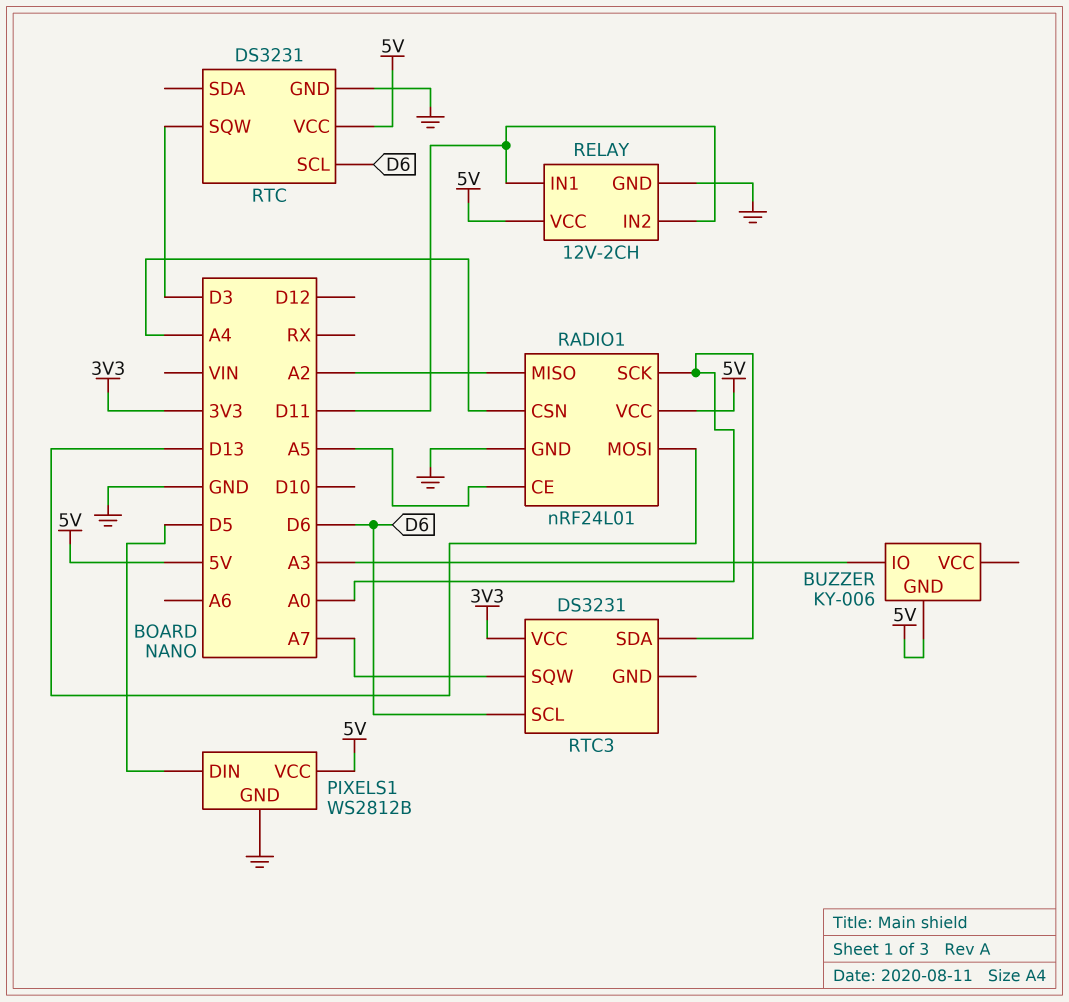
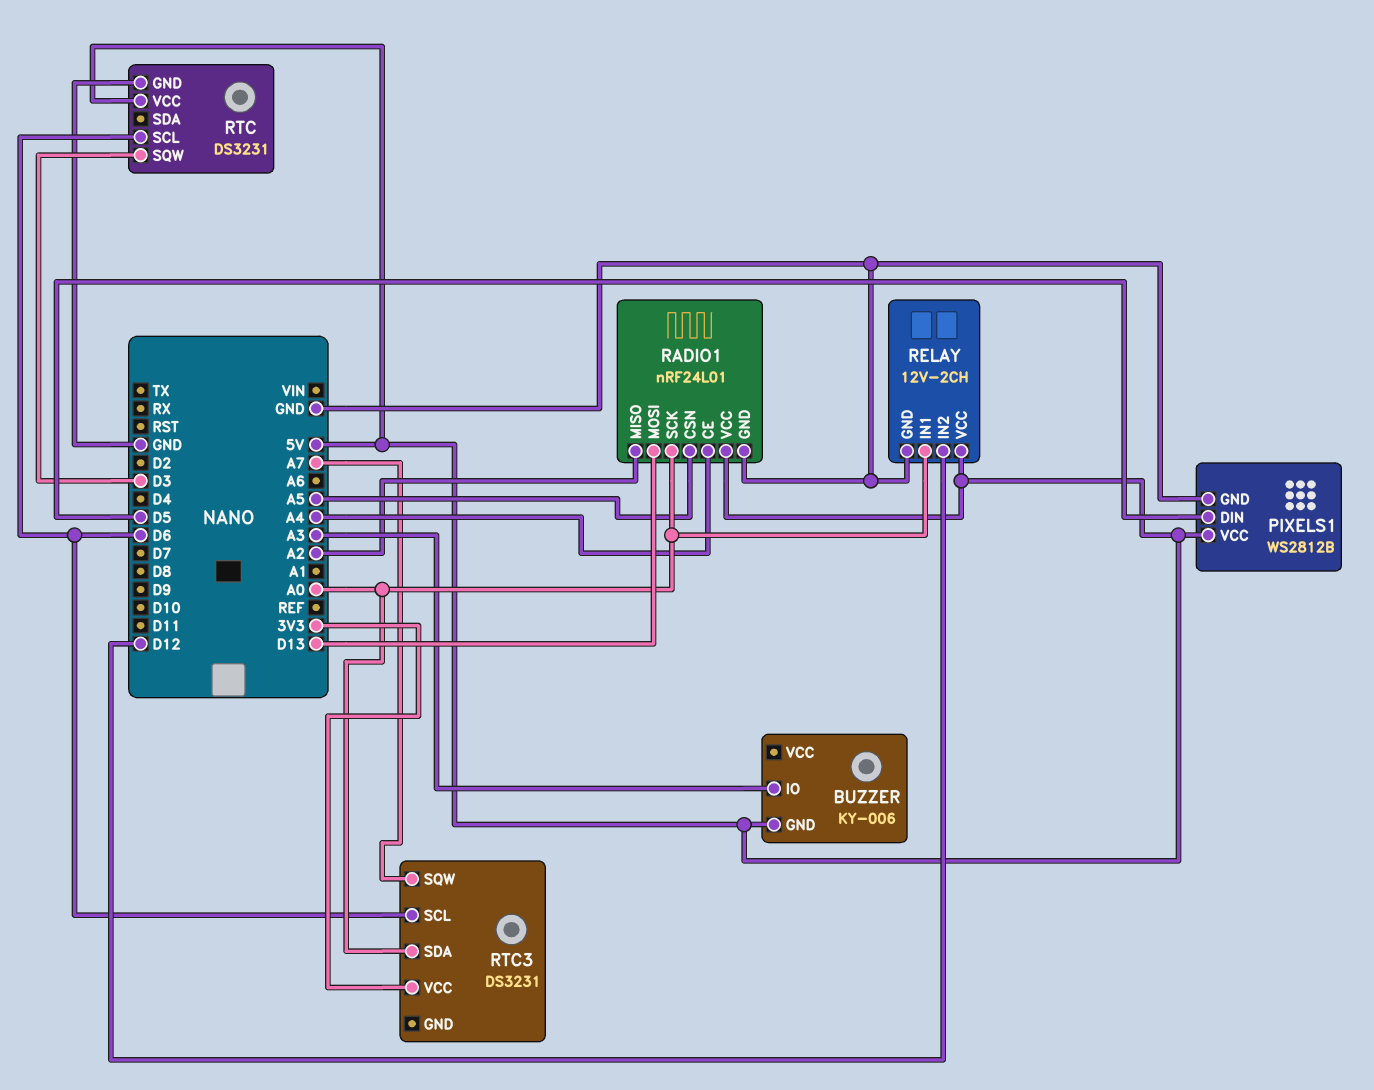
RADIO1 pin CE: A5 -> A4
RADIO1 pin CSN: A4 -> A5
RELAY pin IN1: D11 -> A0
RELAY pin IN2: D11 -> D12

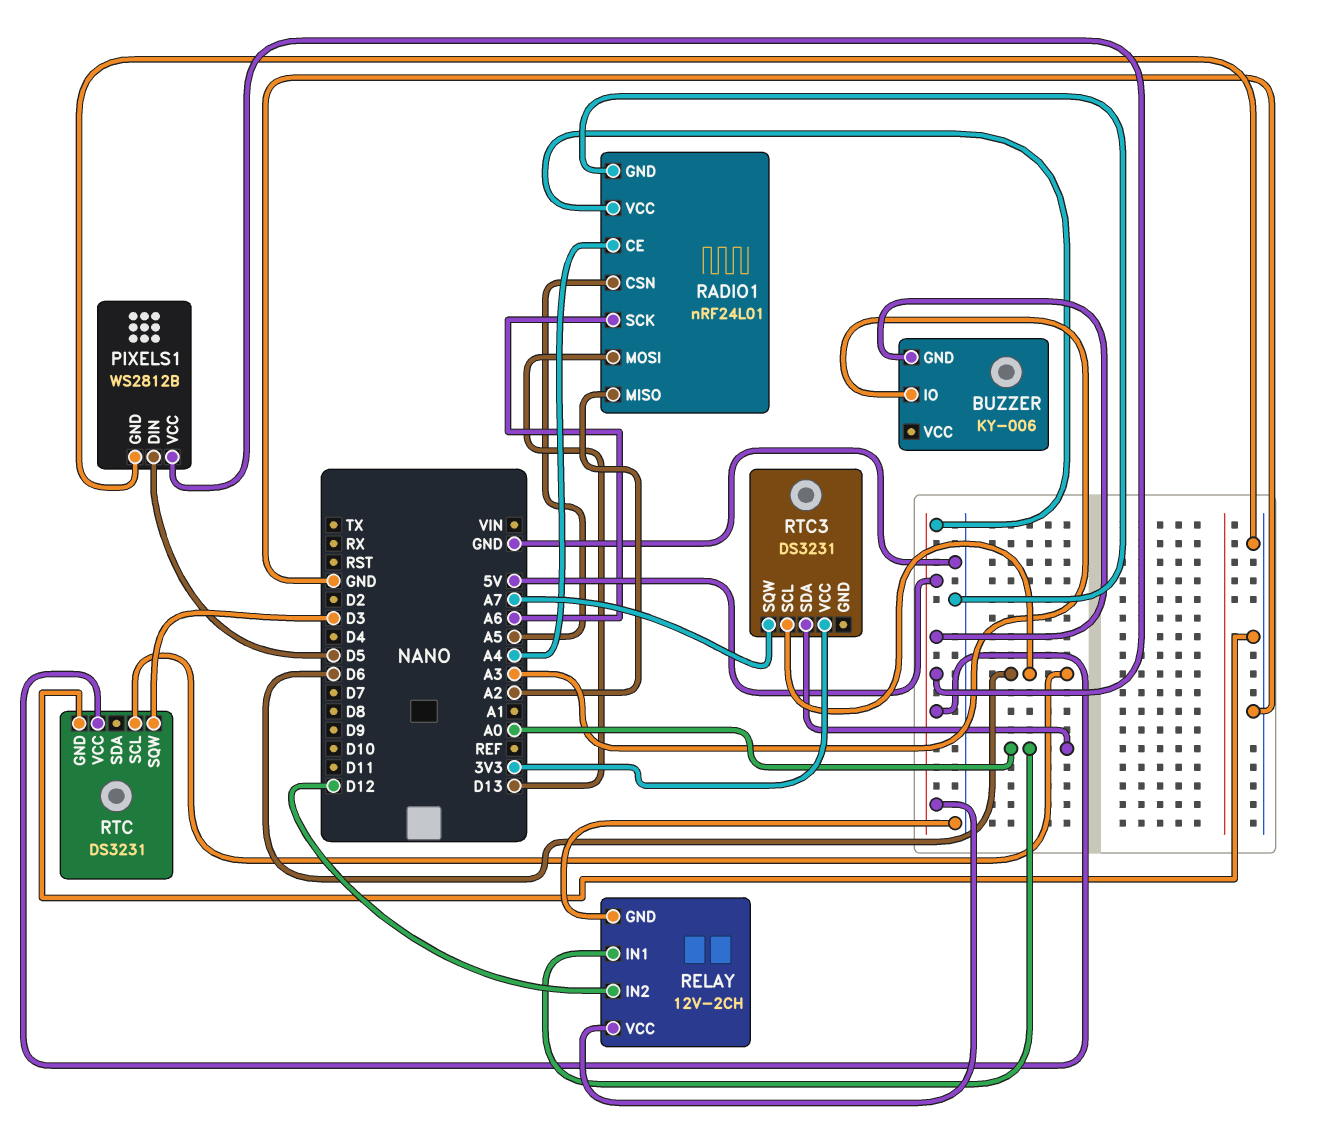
RADIO1 pin SCK: A0 -> A6

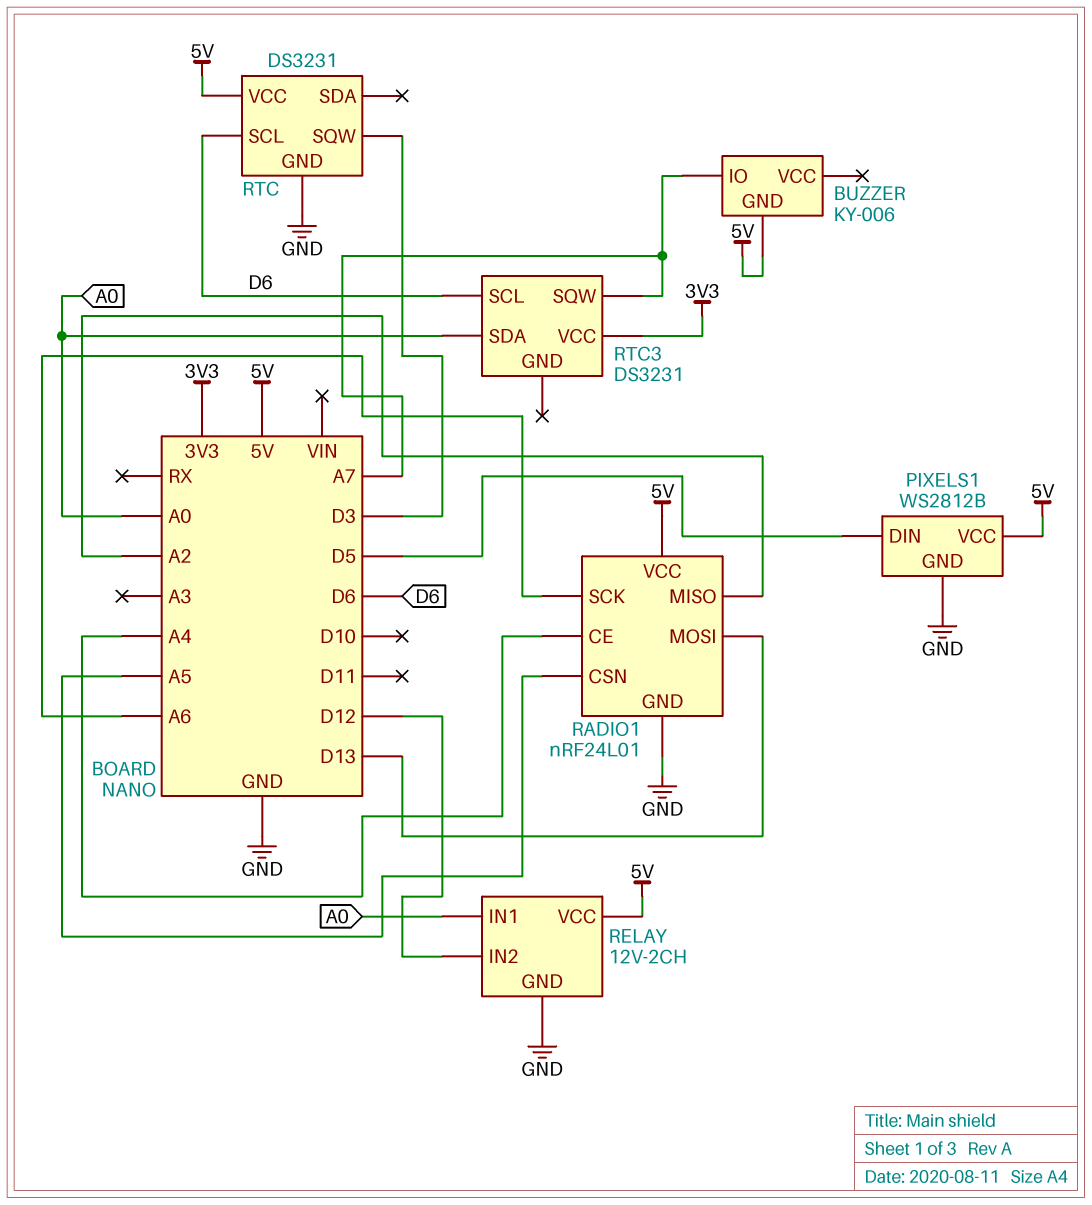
BUZZER pin IO: A3 -> A7

